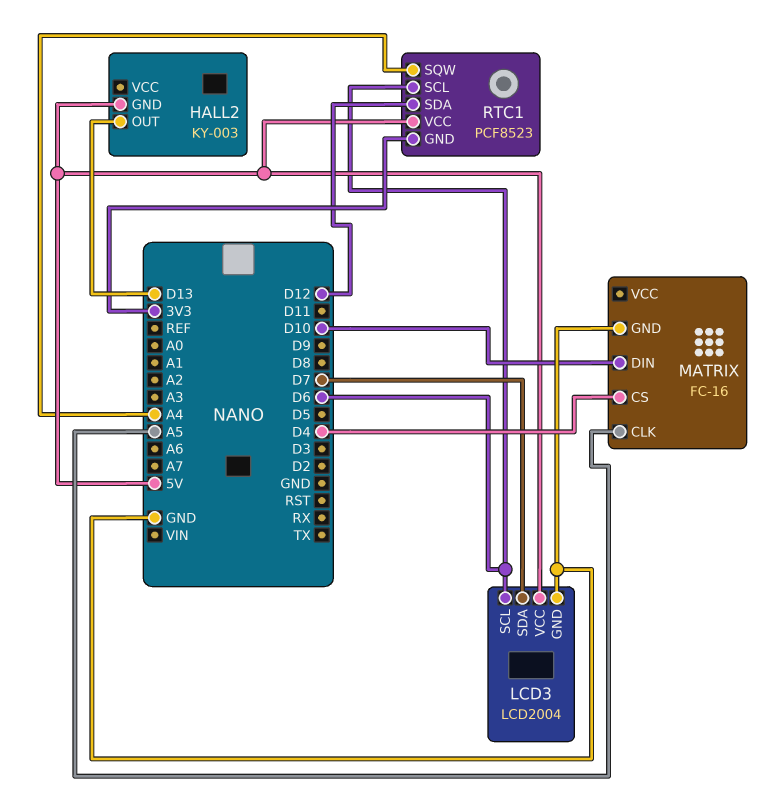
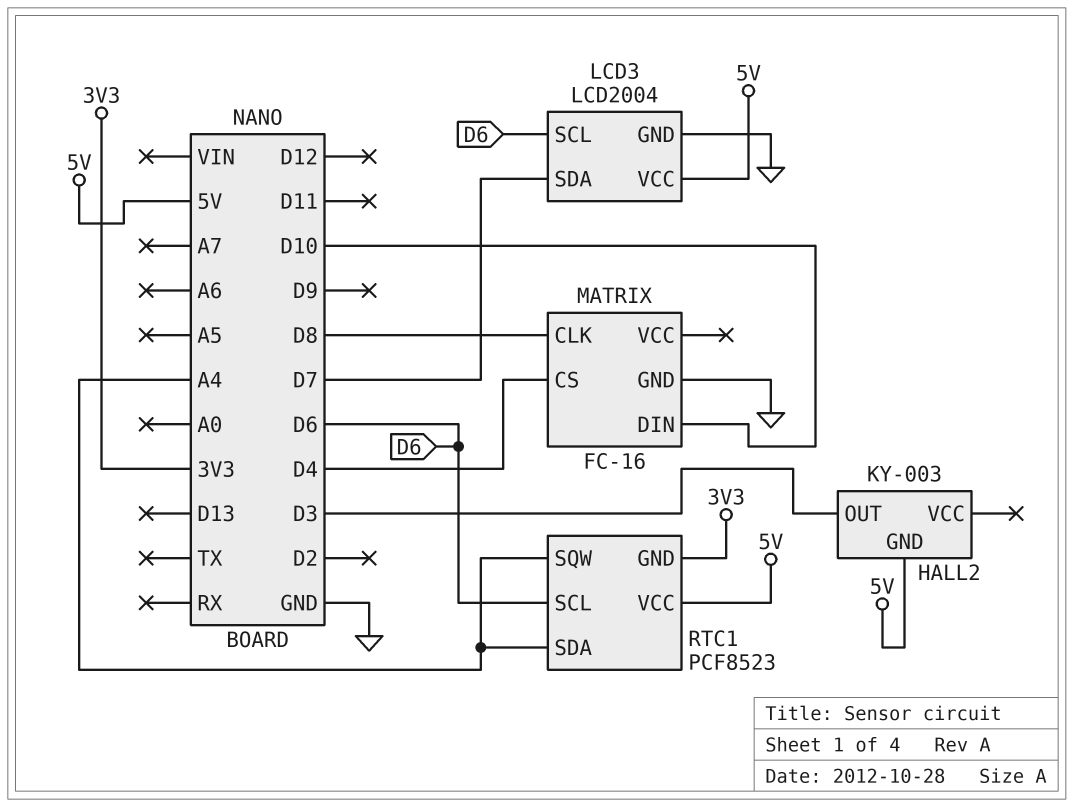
HALL2 pin OUT: D13 -> D3
MATRIX pin CLK: A5 -> D8
RTC1 pin SDA: D12 -> A4

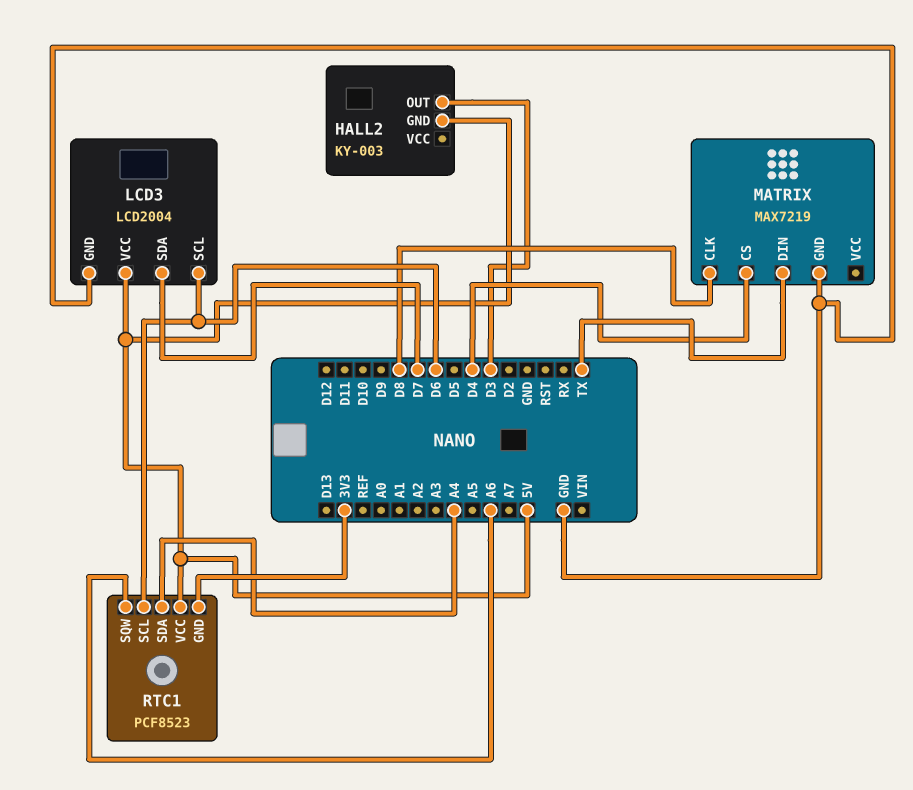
MATRIX: FC-16 -> MAX7219
MATRIX pin DIN: D10 -> TX
RTC1 pin SQW: A4 -> A6

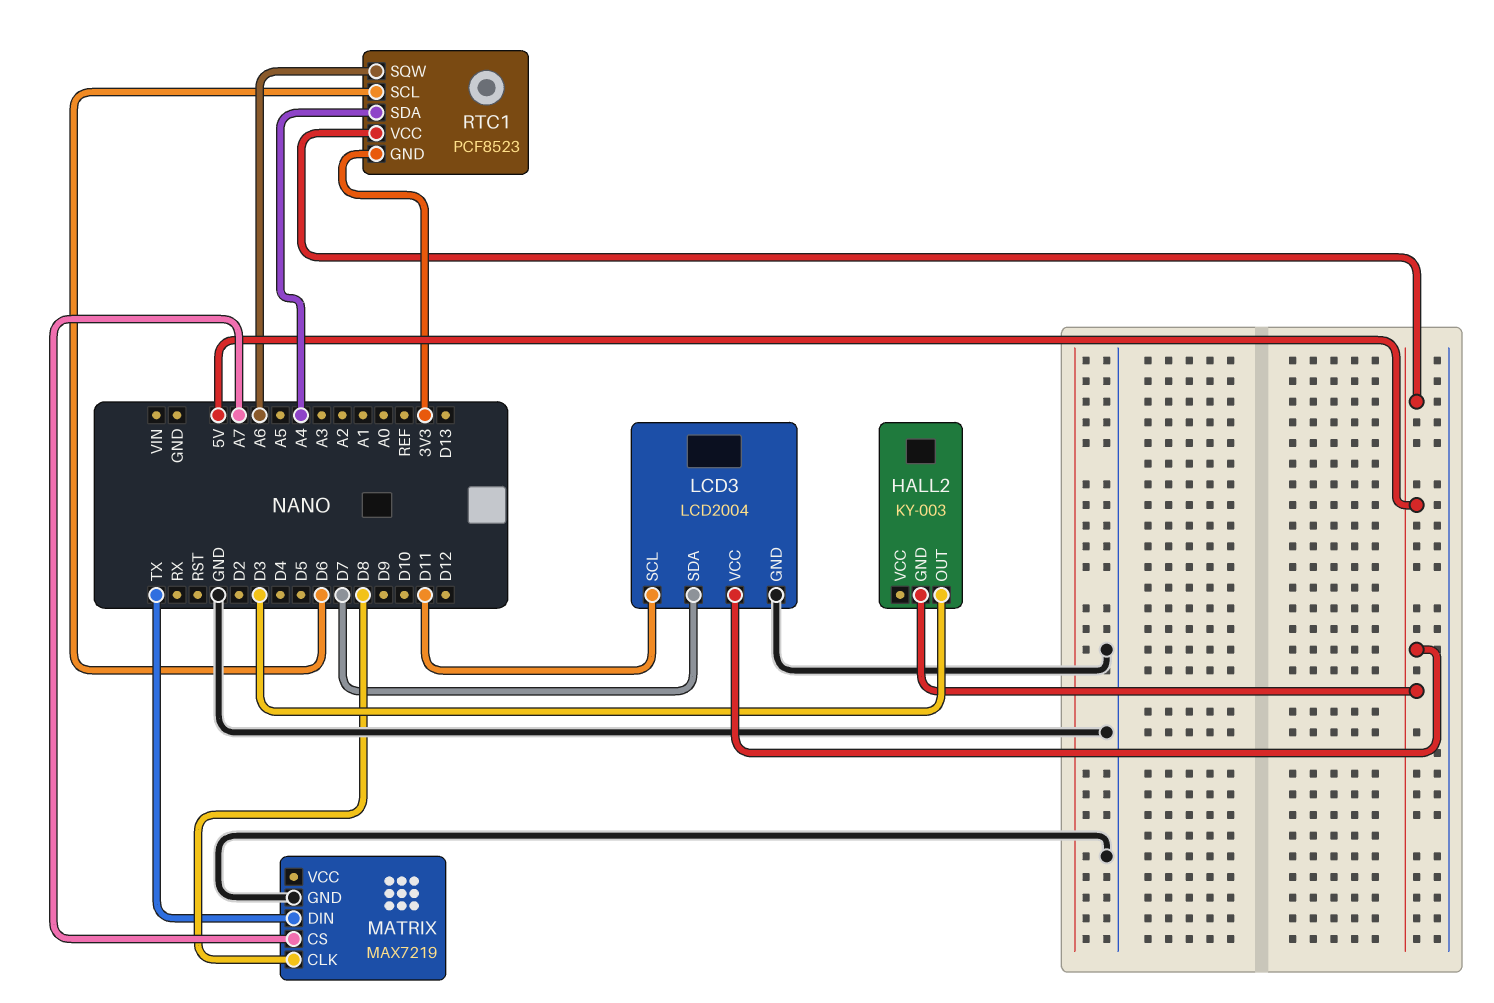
LCD3 pin SCL: D6 -> D11
MATRIX pin CS: D4 -> A7

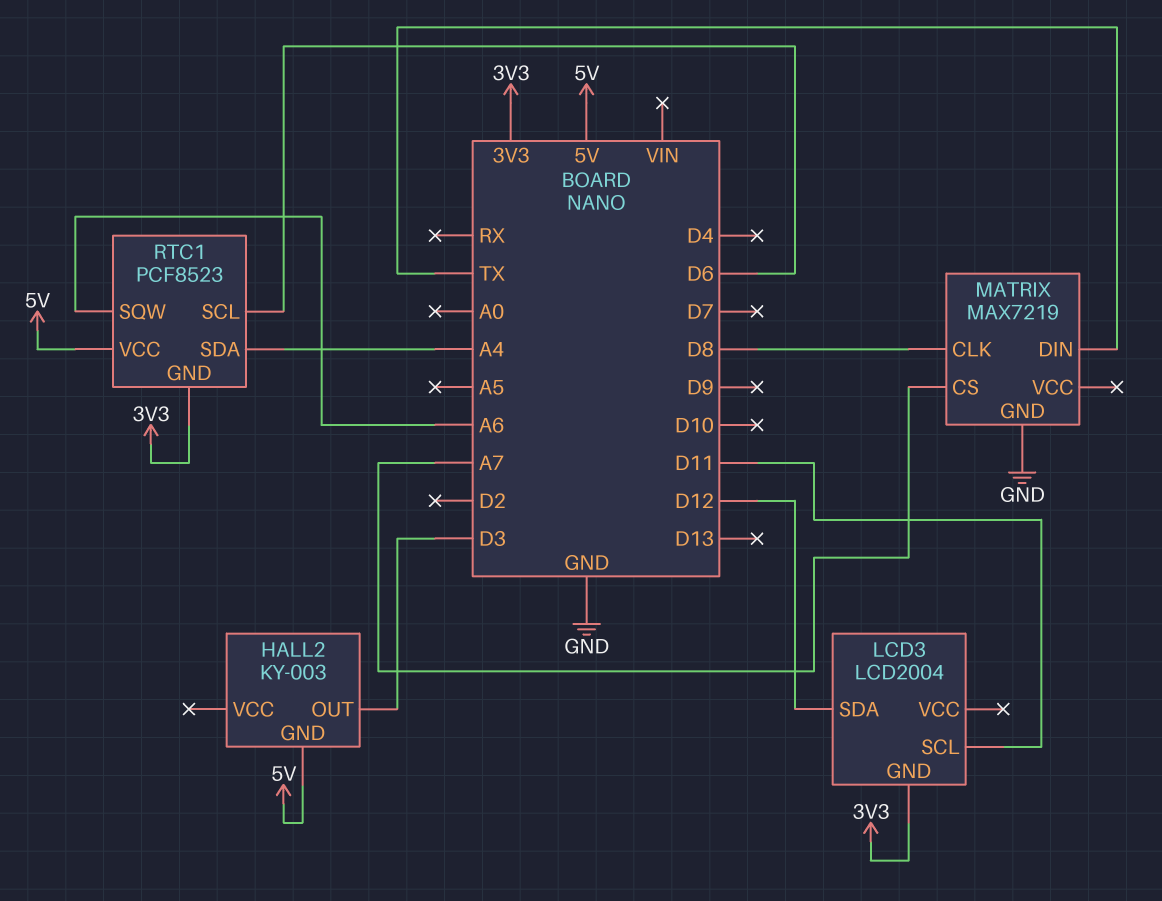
LCD3 pin GND: GND -> 3V3
LCD3 pin SDA: D7 -> D12
LCD3 pin VCC: 5V -> none

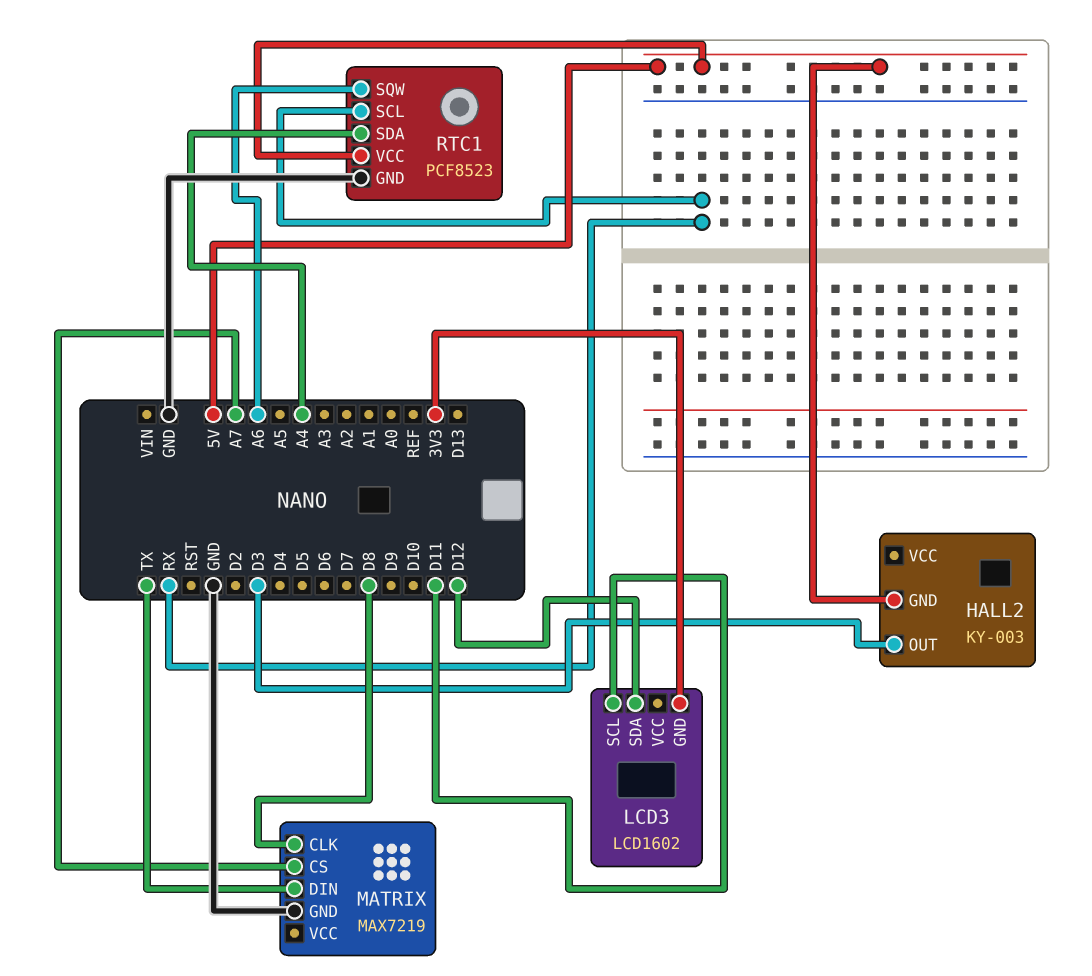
LCD3: LCD2004 -> LCD1602
RTC1 pin GND: 3V3 -> GND
RTC1 pin SCL: D6 -> RX

